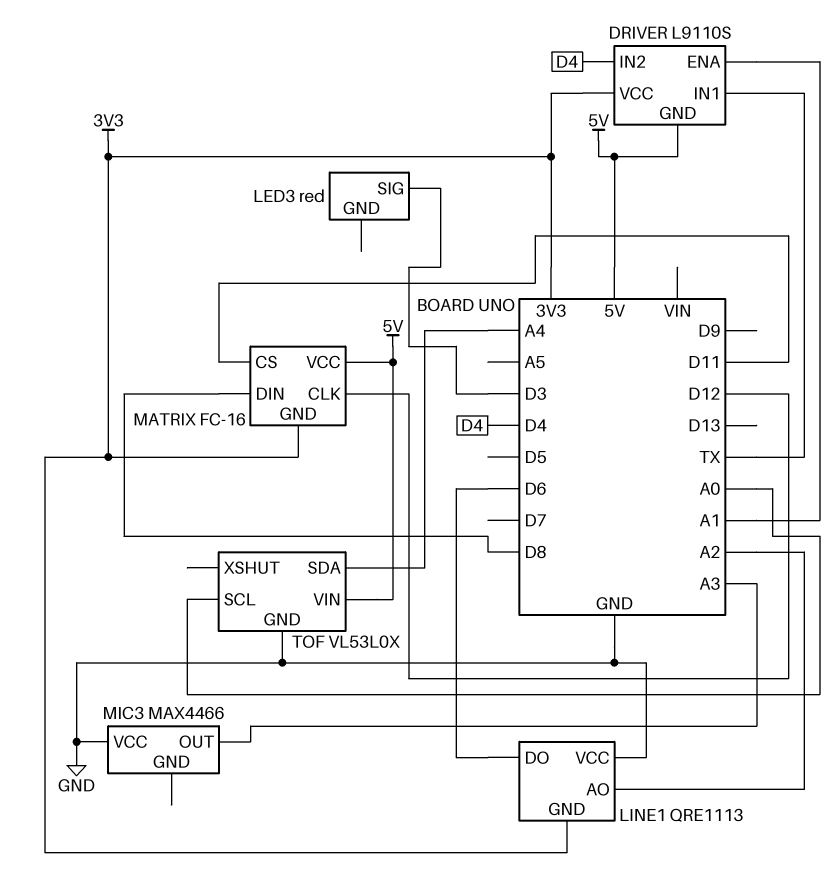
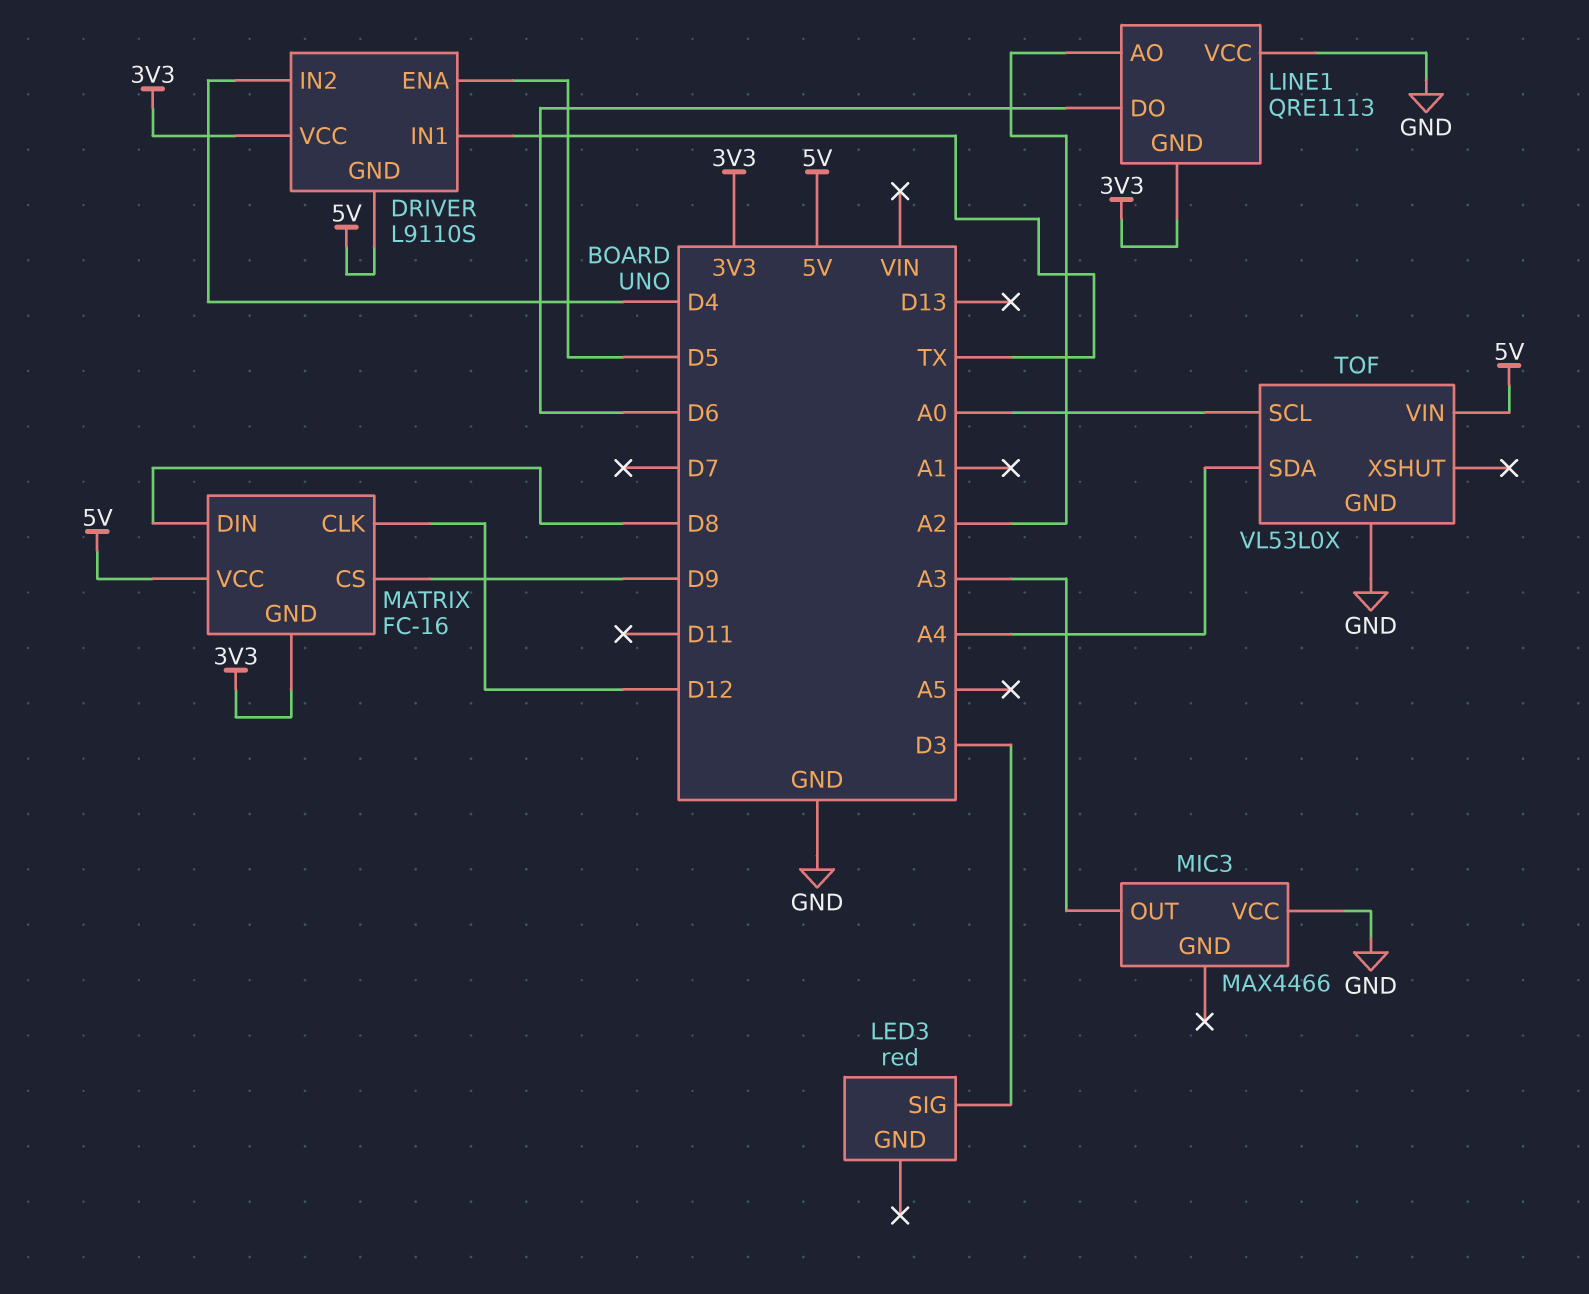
DRIVER pin ENA: A1 -> D5
MATRIX pin CS: D11 -> D9

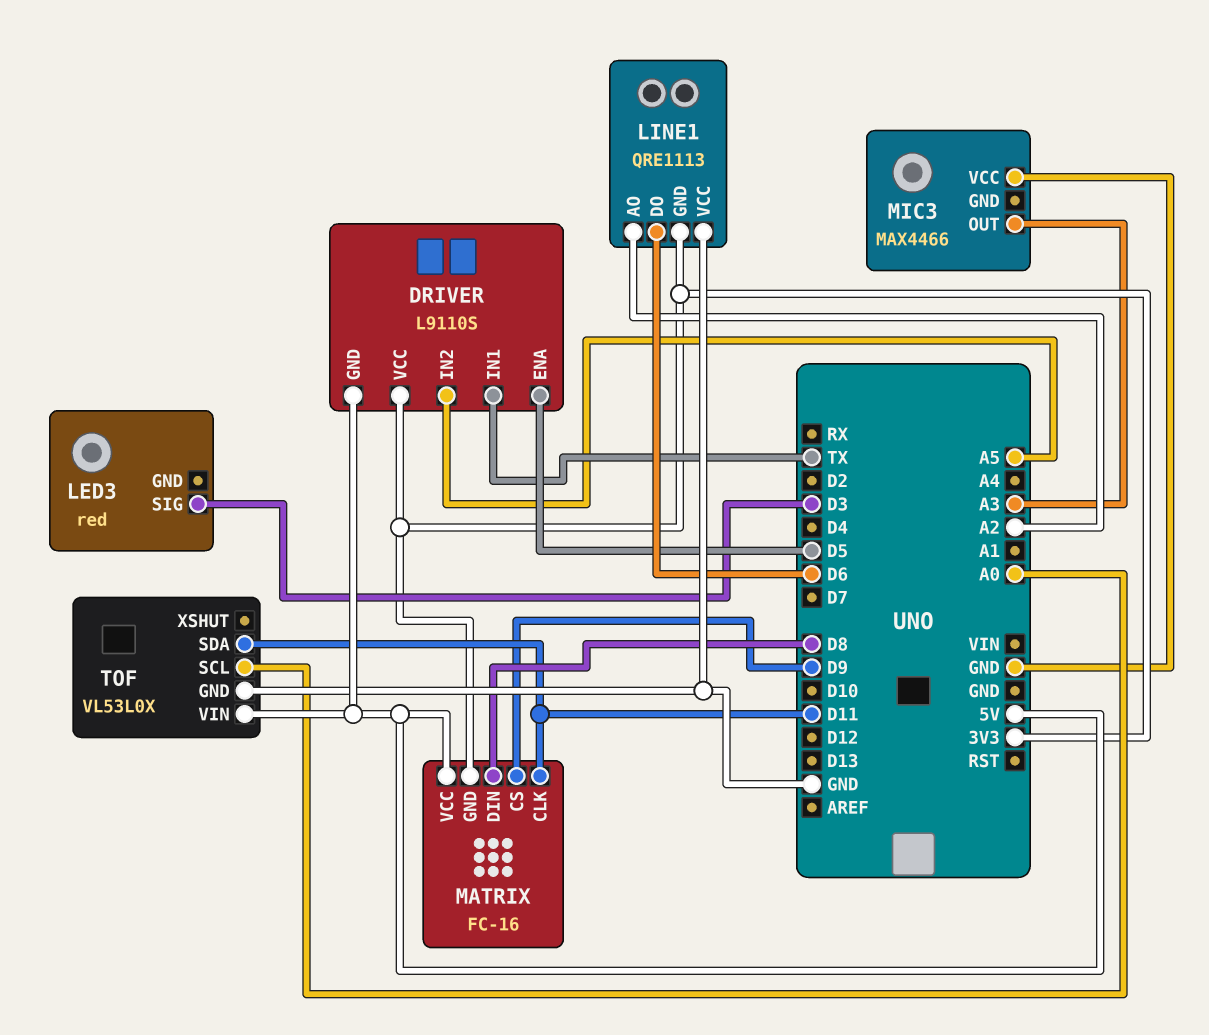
DRIVER pin IN2: D4 -> A5
MATRIX pin CLK: D12 -> D11
TOF pin SDA: A4 -> D11

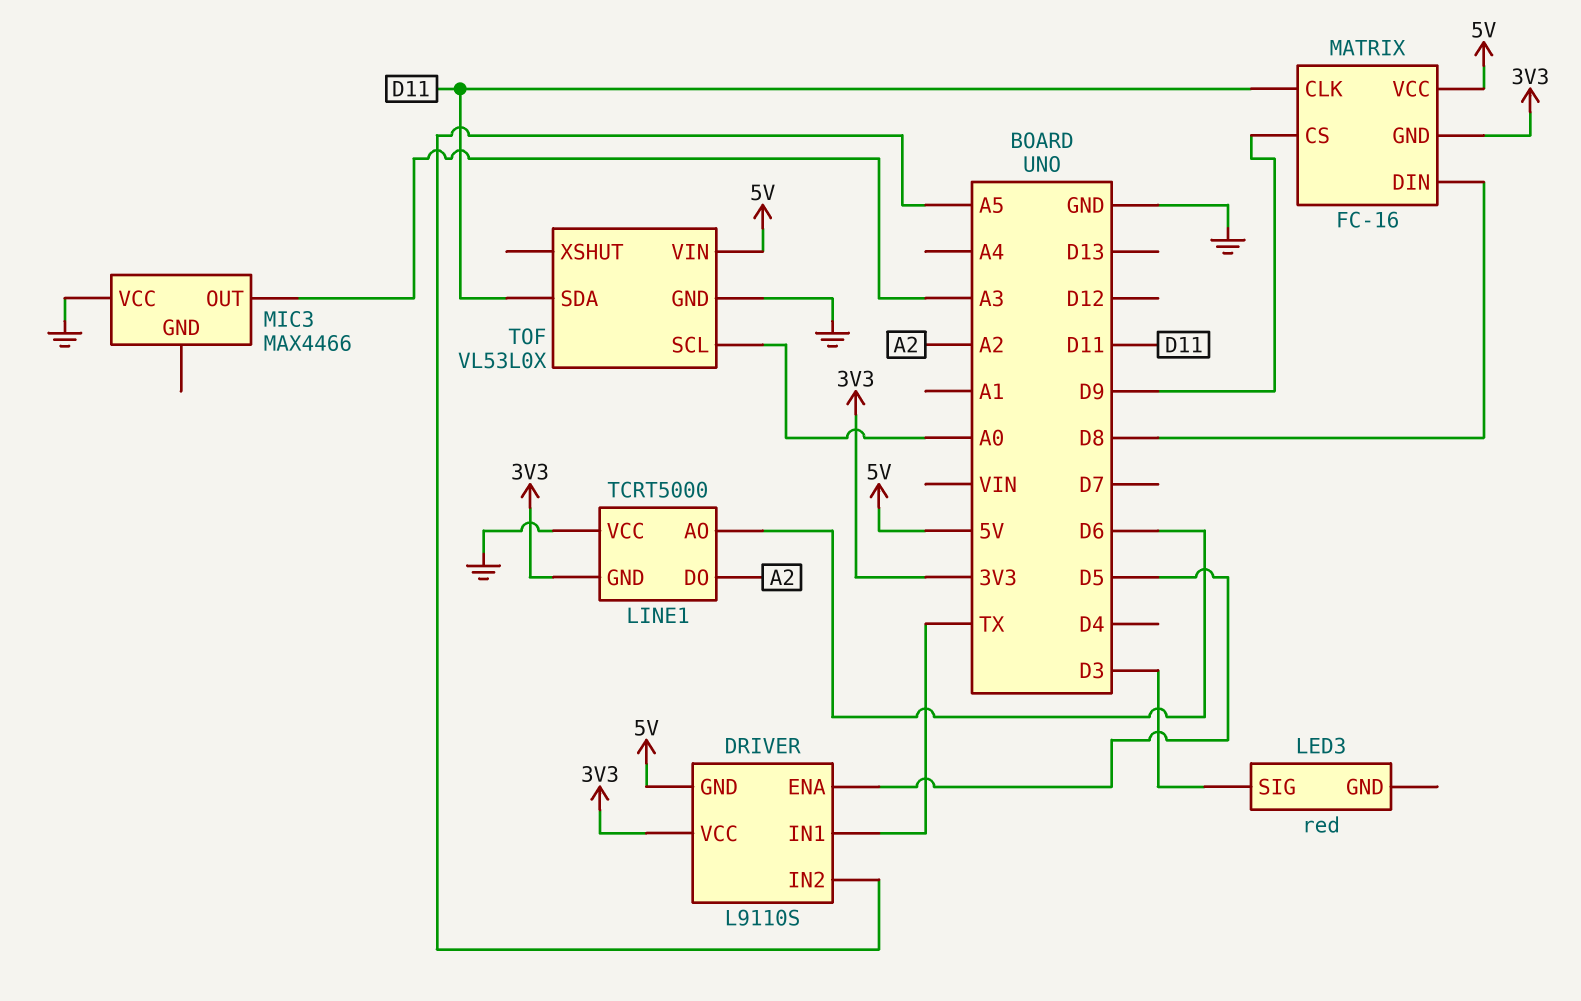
LINE1: QRE1113 -> TCRT5000
LINE1 pin AO: A2 -> D6
LINE1 pin DO: D6 -> A2

